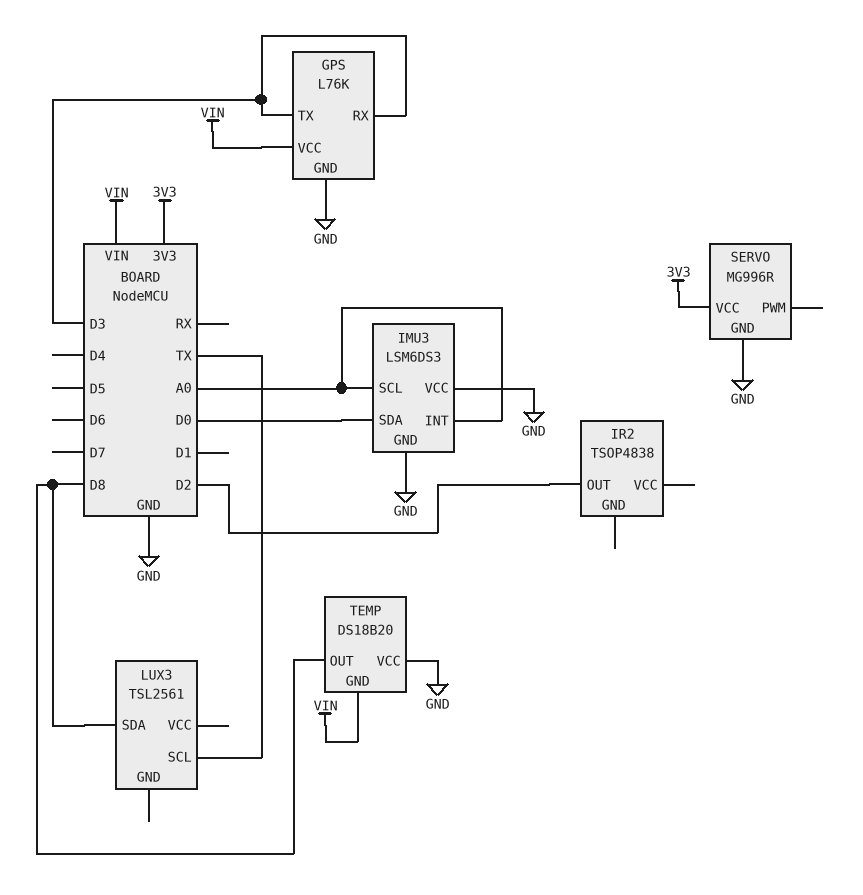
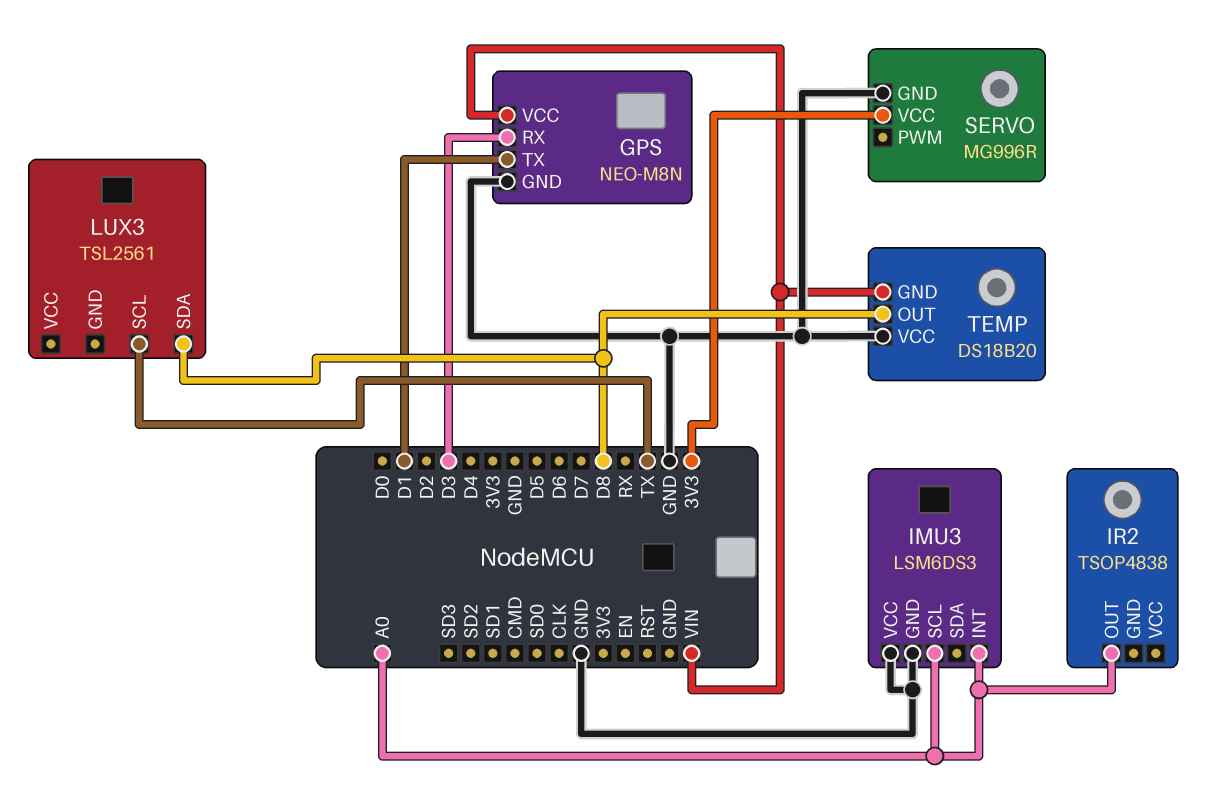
GPS: L76K -> NEO-M8N
GPS pin TX: D3 -> D1
IMU3 pin SDA: D0 -> none
IR2 pin OUT: D2 -> A0

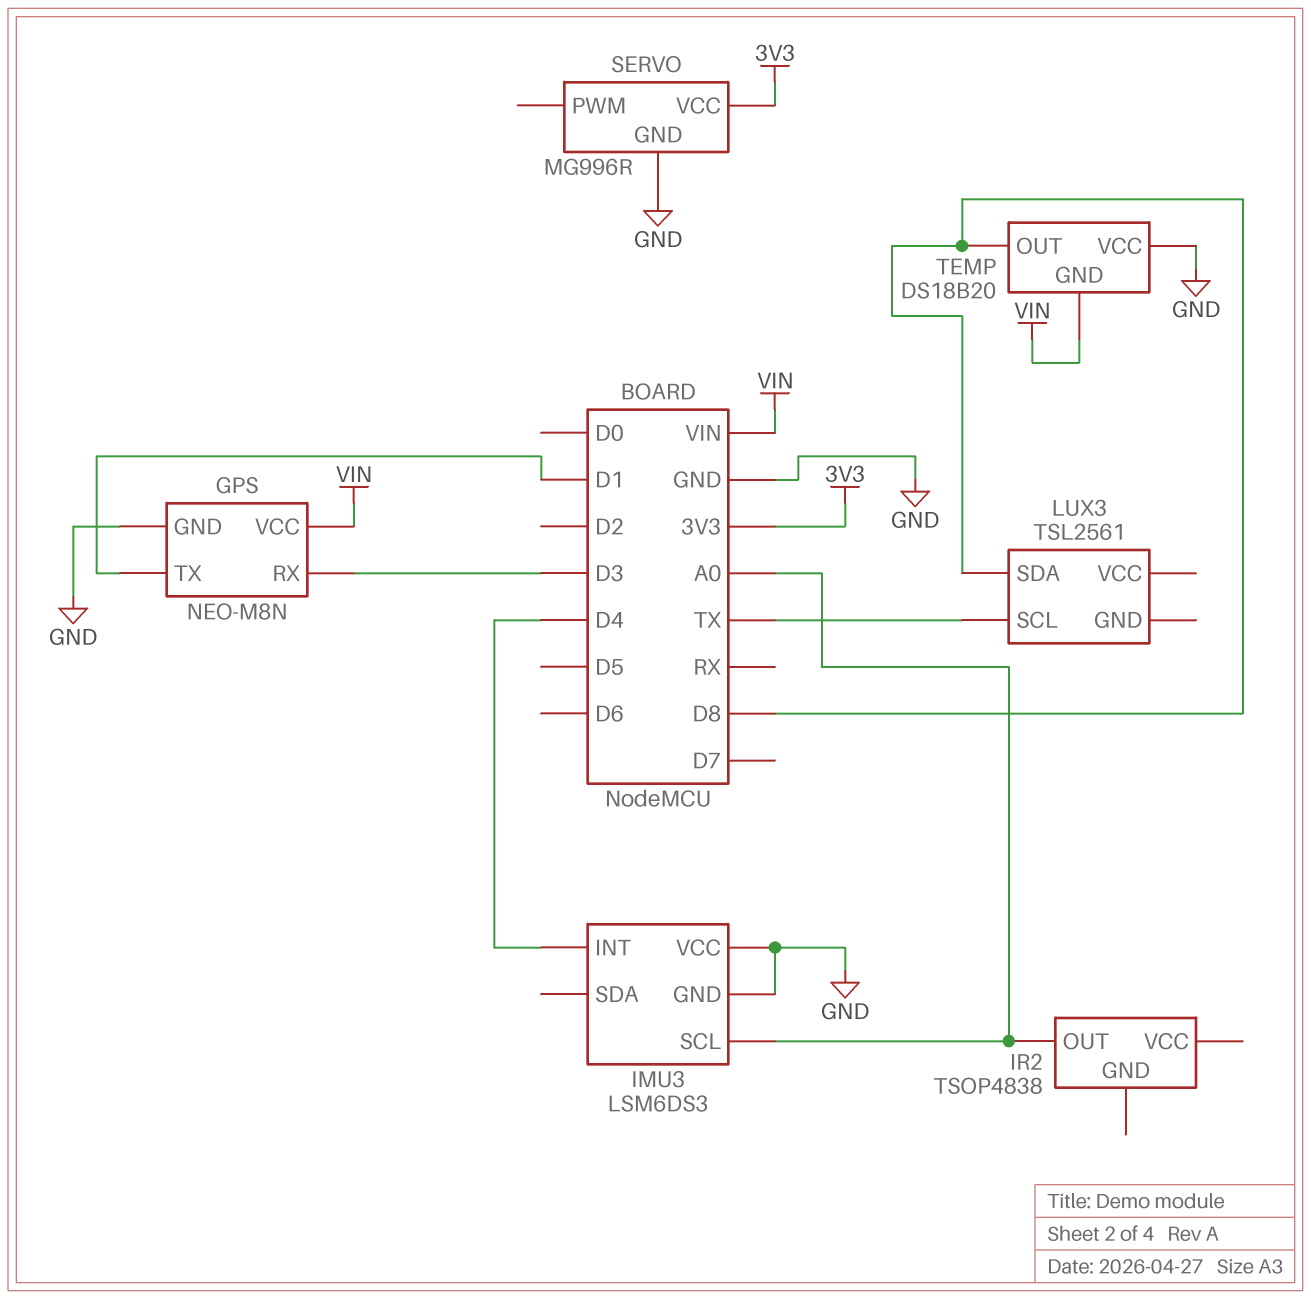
IMU3 pin INT: A0 -> D4

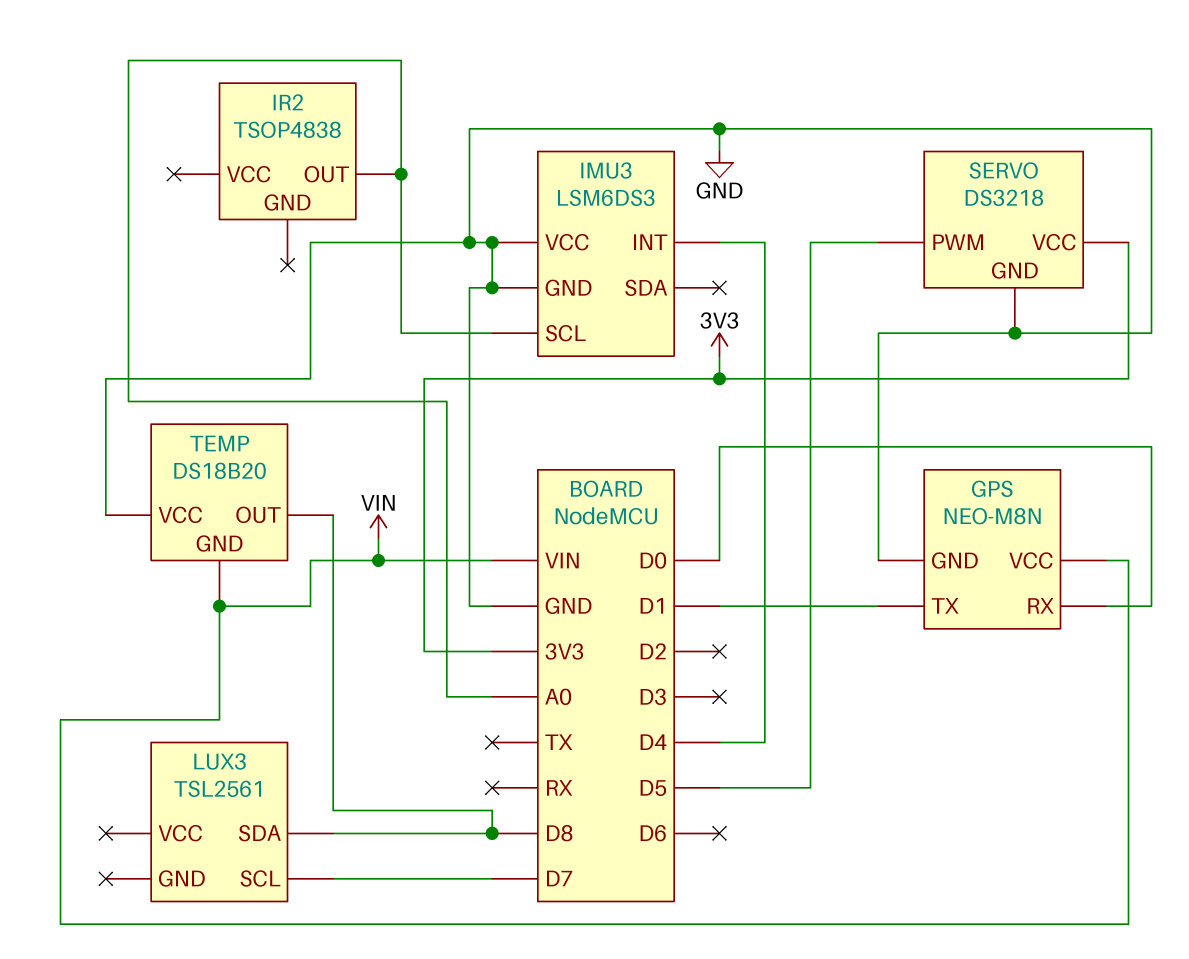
GPS pin RX: D3 -> D0
LUX3 pin SCL: TX -> D7
SERVO: MG996R -> DS3218
SERVO pin PWM: none -> D5

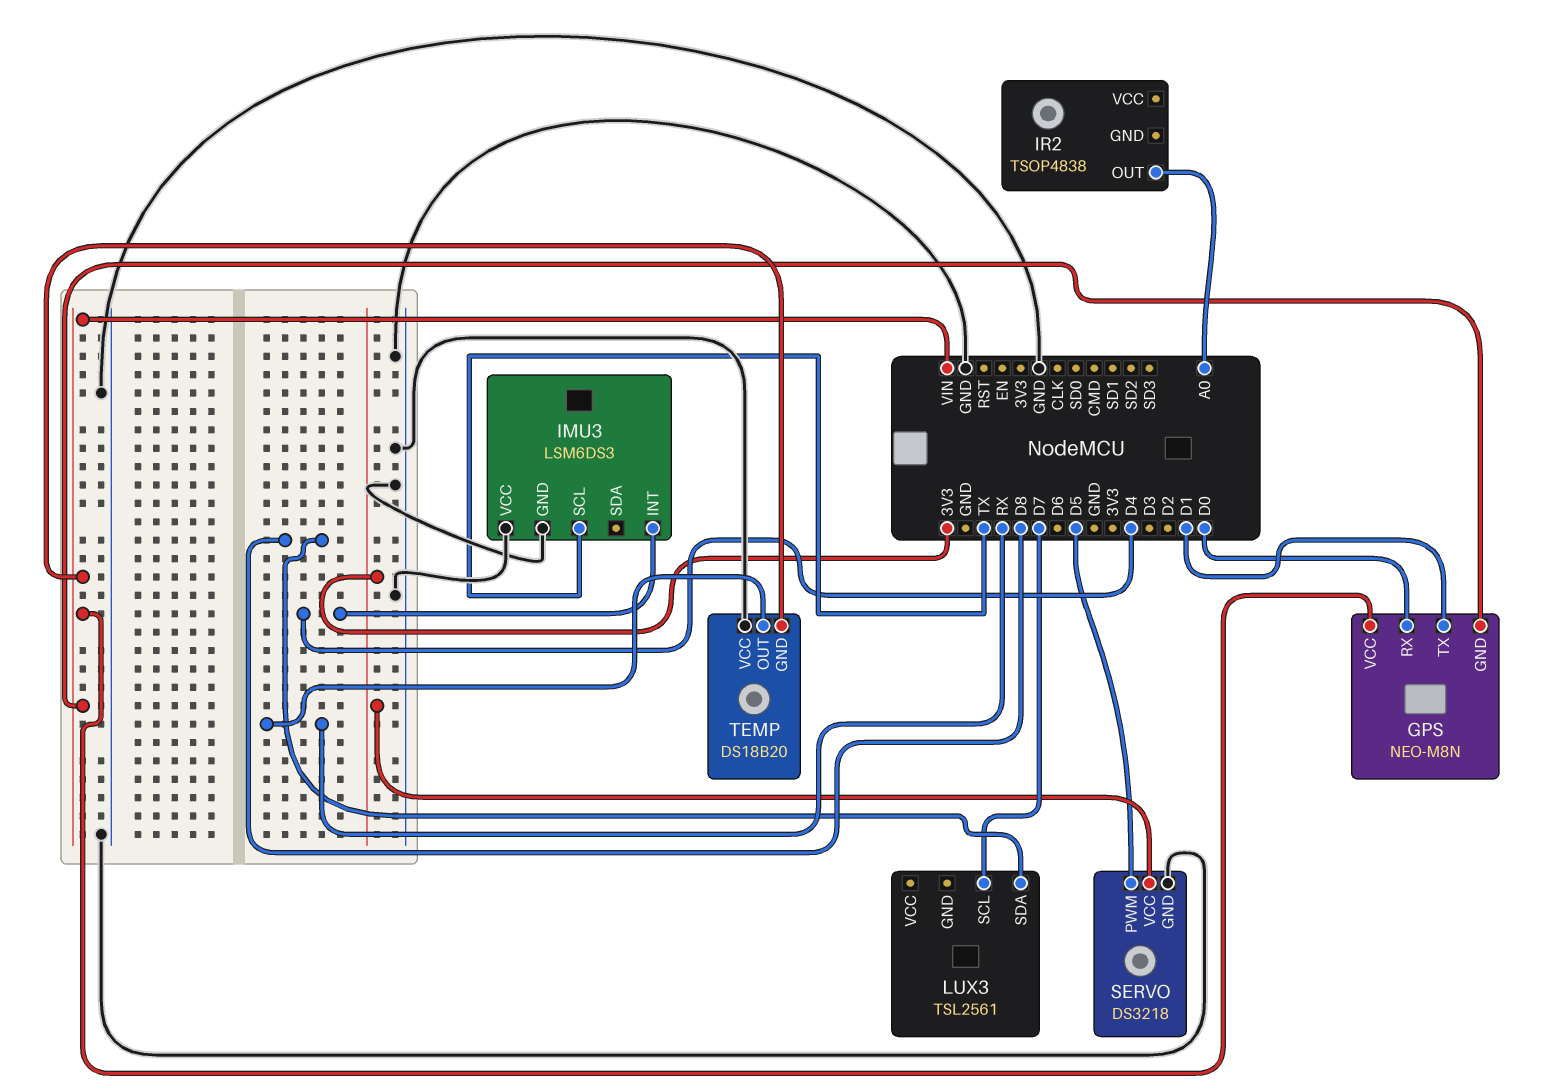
GPS pin GND: GND -> VIN
IMU3 pin SCL: A0 -> TX
TEMP pin OUT: D8 -> RX

